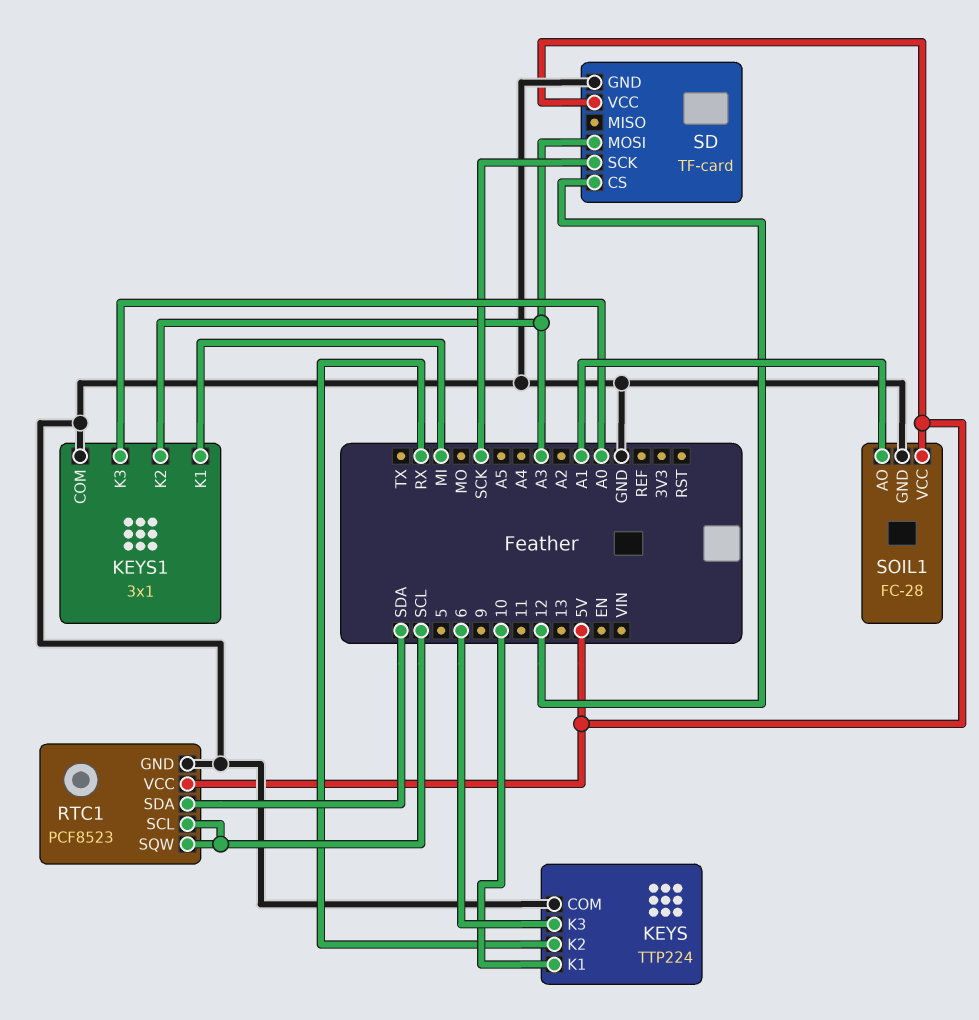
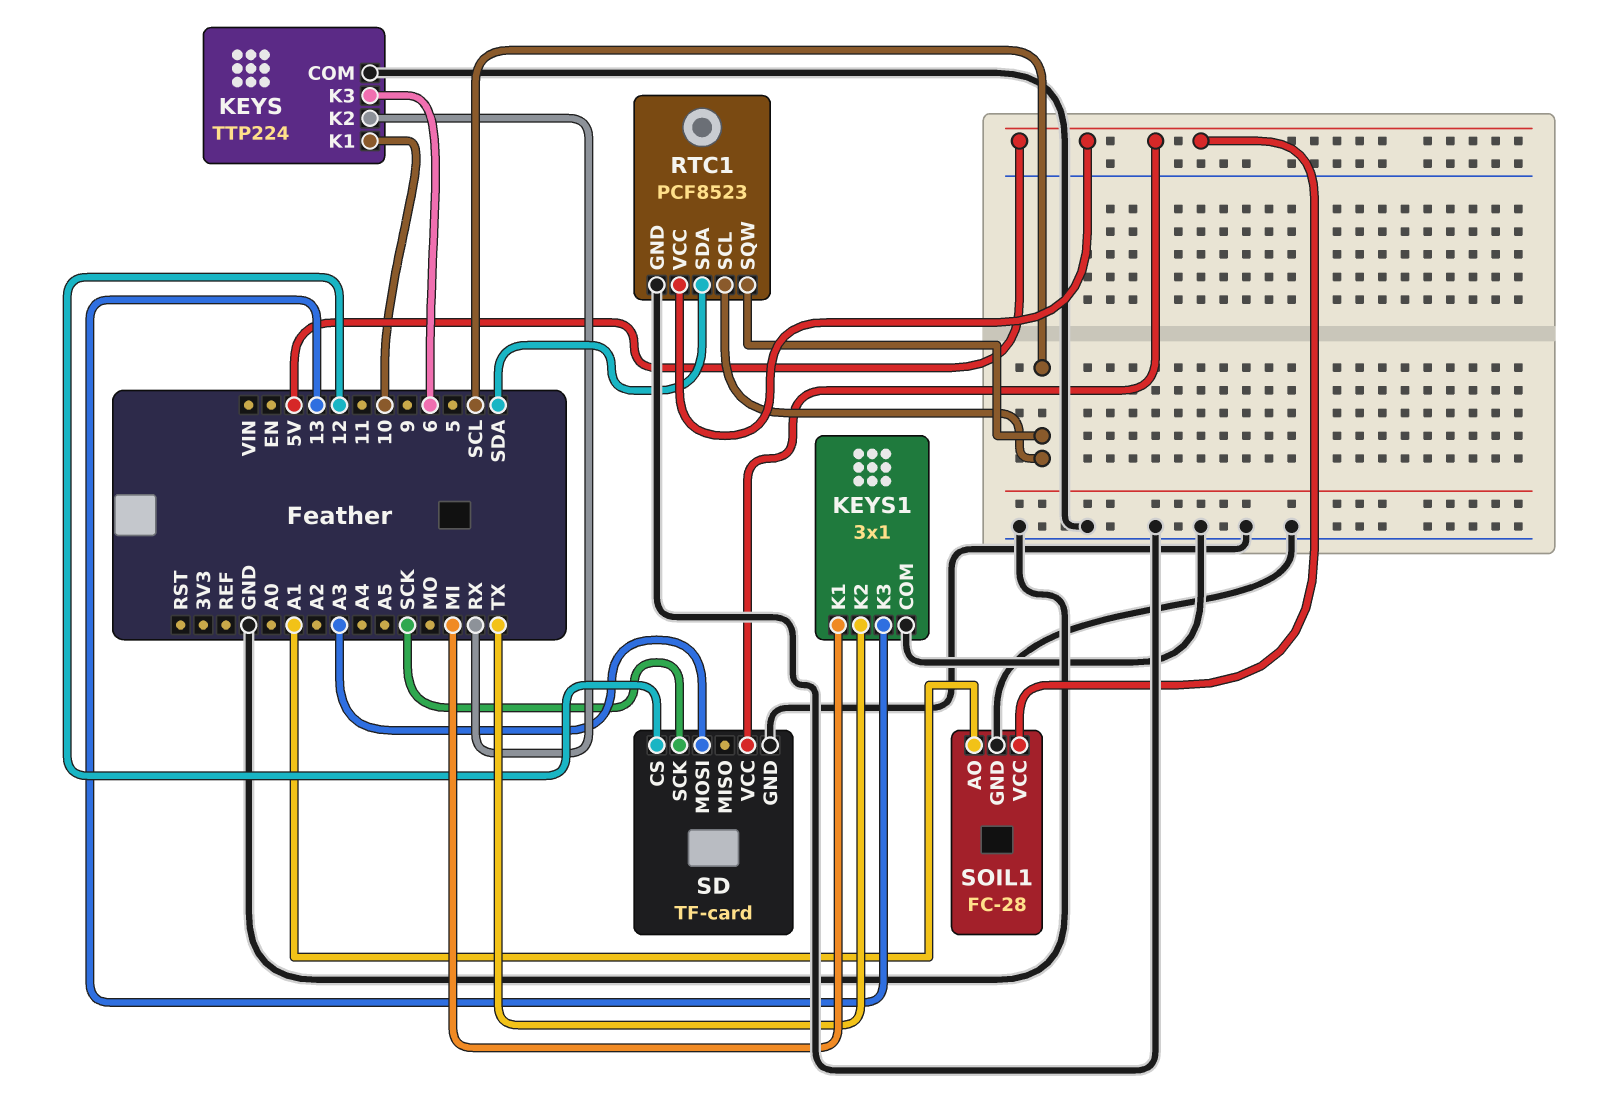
KEYS1 pin K2: A3 -> TX
KEYS1 pin K3: A0 -> 13

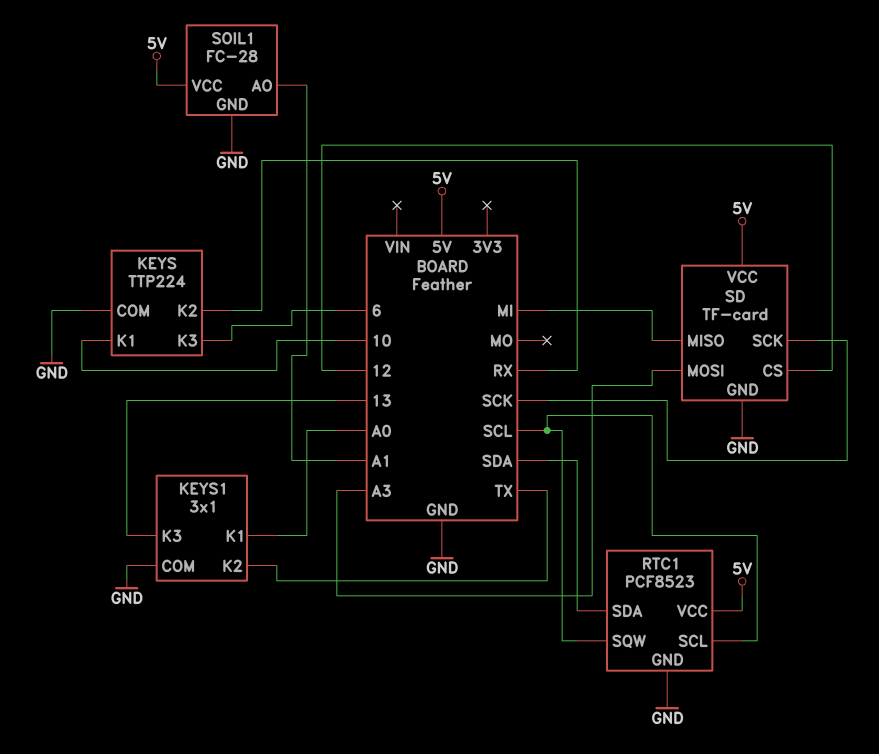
KEYS1 pin K1: MI -> A0
SD pin MISO: none -> MI

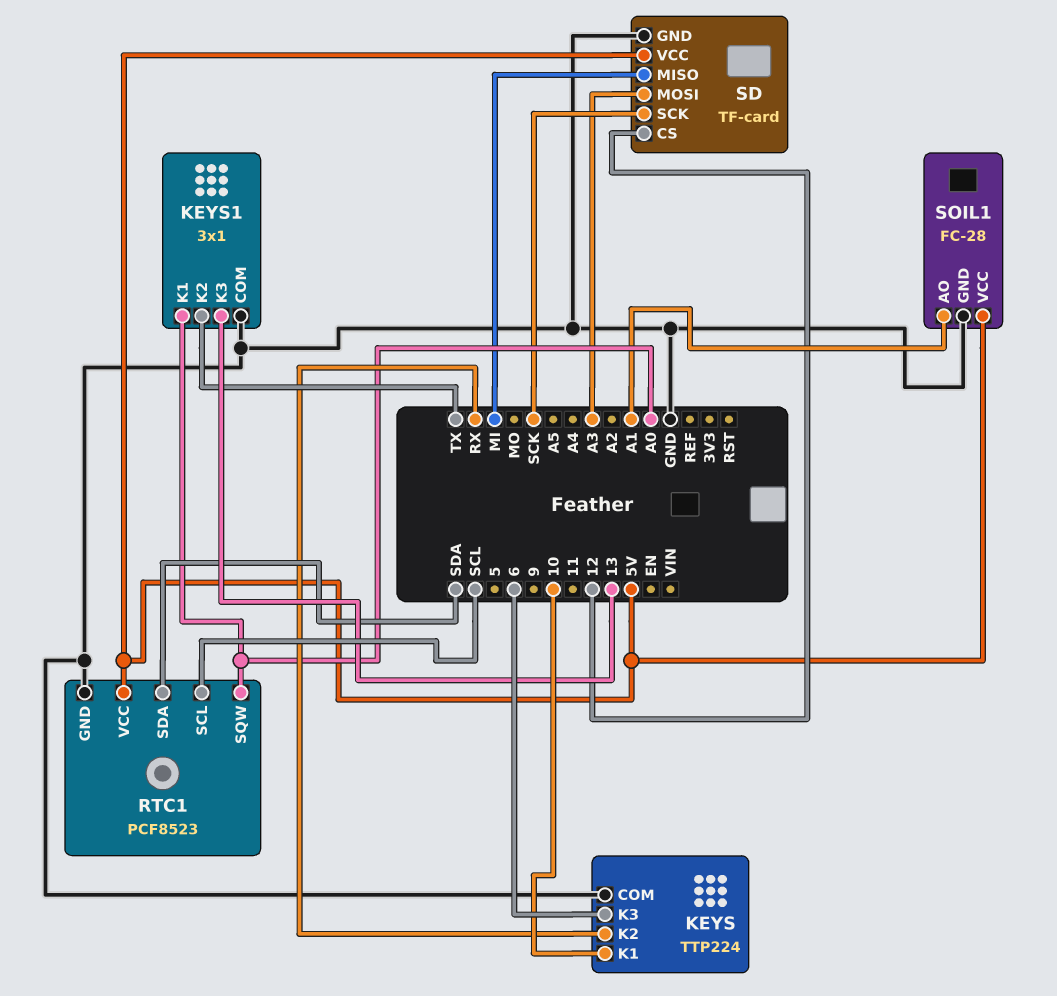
RTC1 pin SQW: SCL -> A0

